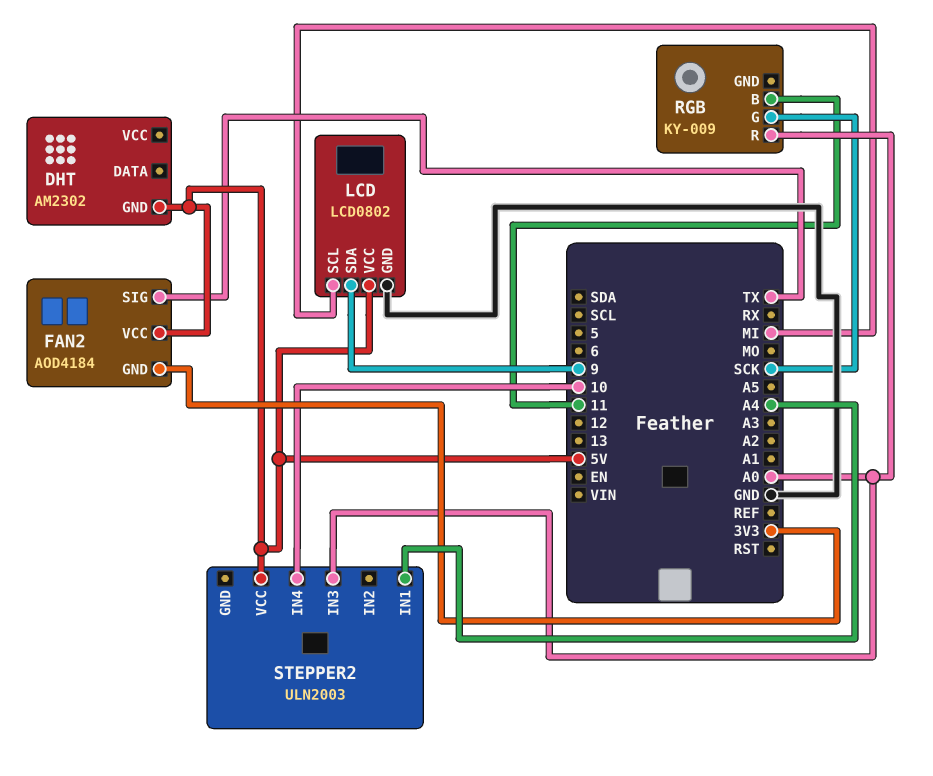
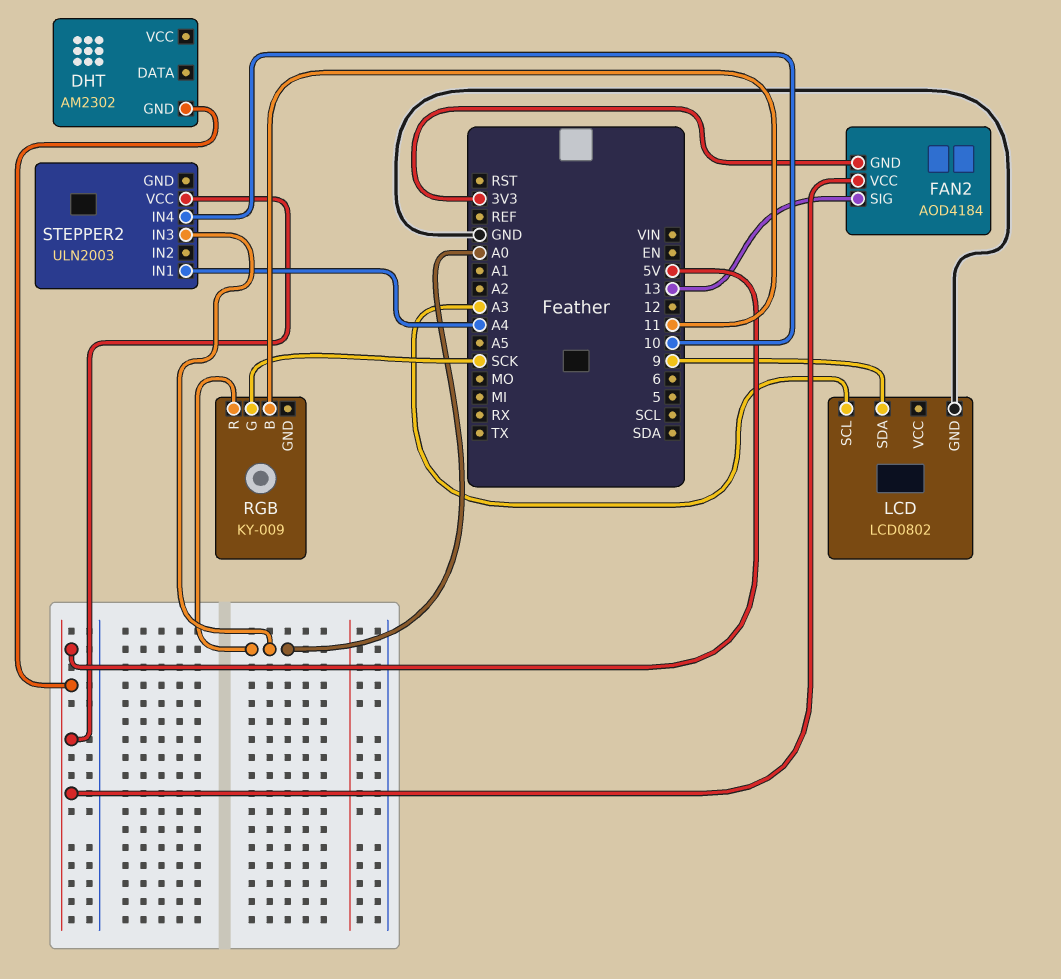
FAN2 pin SIG: TX -> 13
LCD pin SCL: MI -> A3
LCD pin VCC: 5V -> none

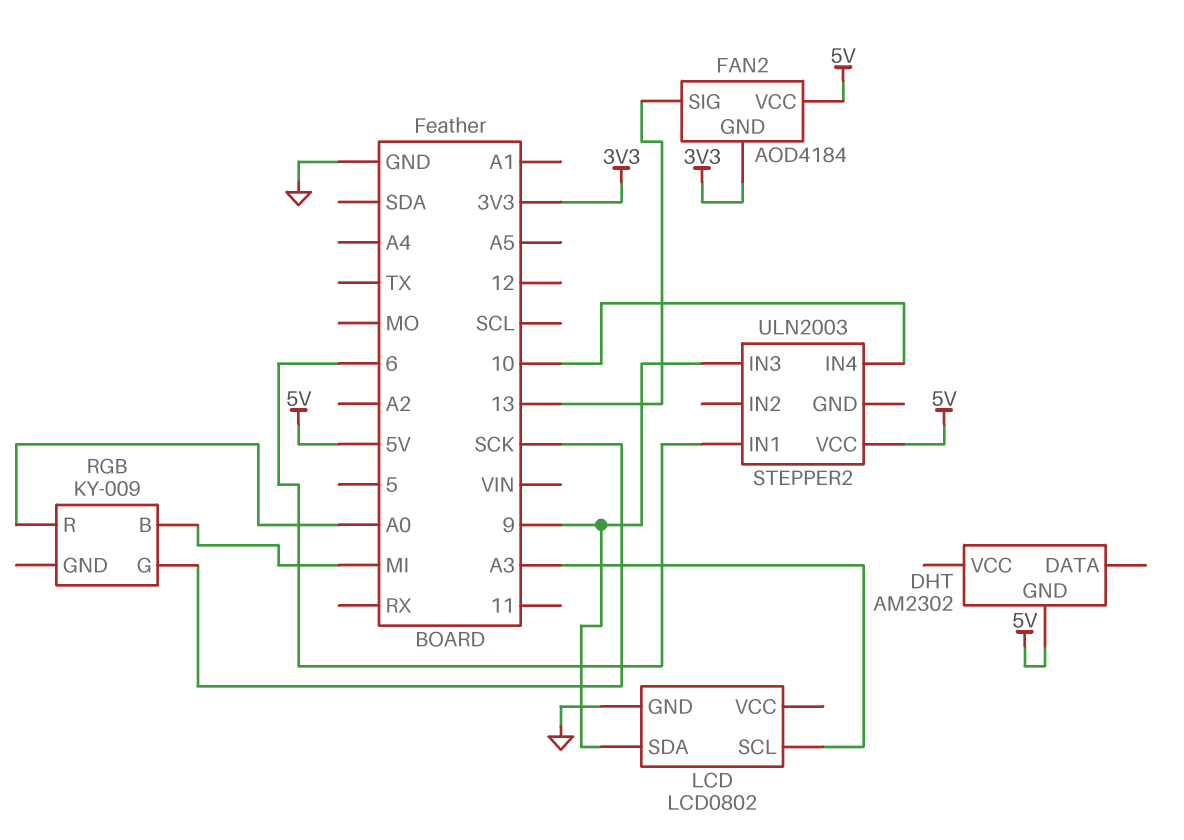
RGB pin B: 11 -> MI
STEPPER2 pin IN1: A4 -> 6
STEPPER2 pin IN3: A0 -> 9

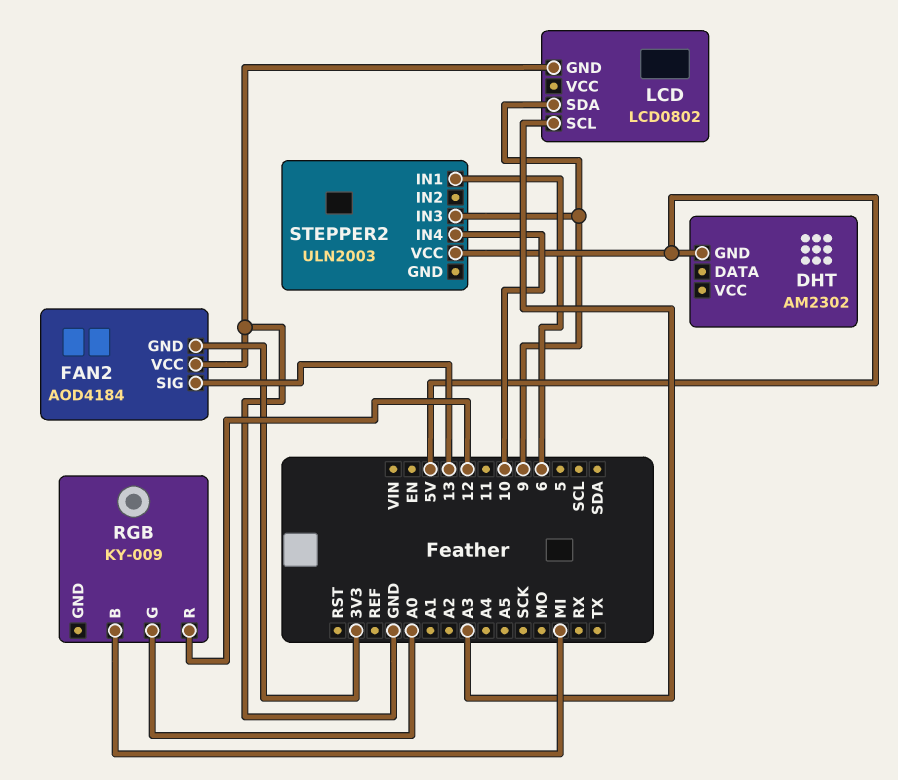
FAN2 pin VCC: 5V -> GND
RGB pin G: SCK -> A0
RGB pin R: A0 -> 12

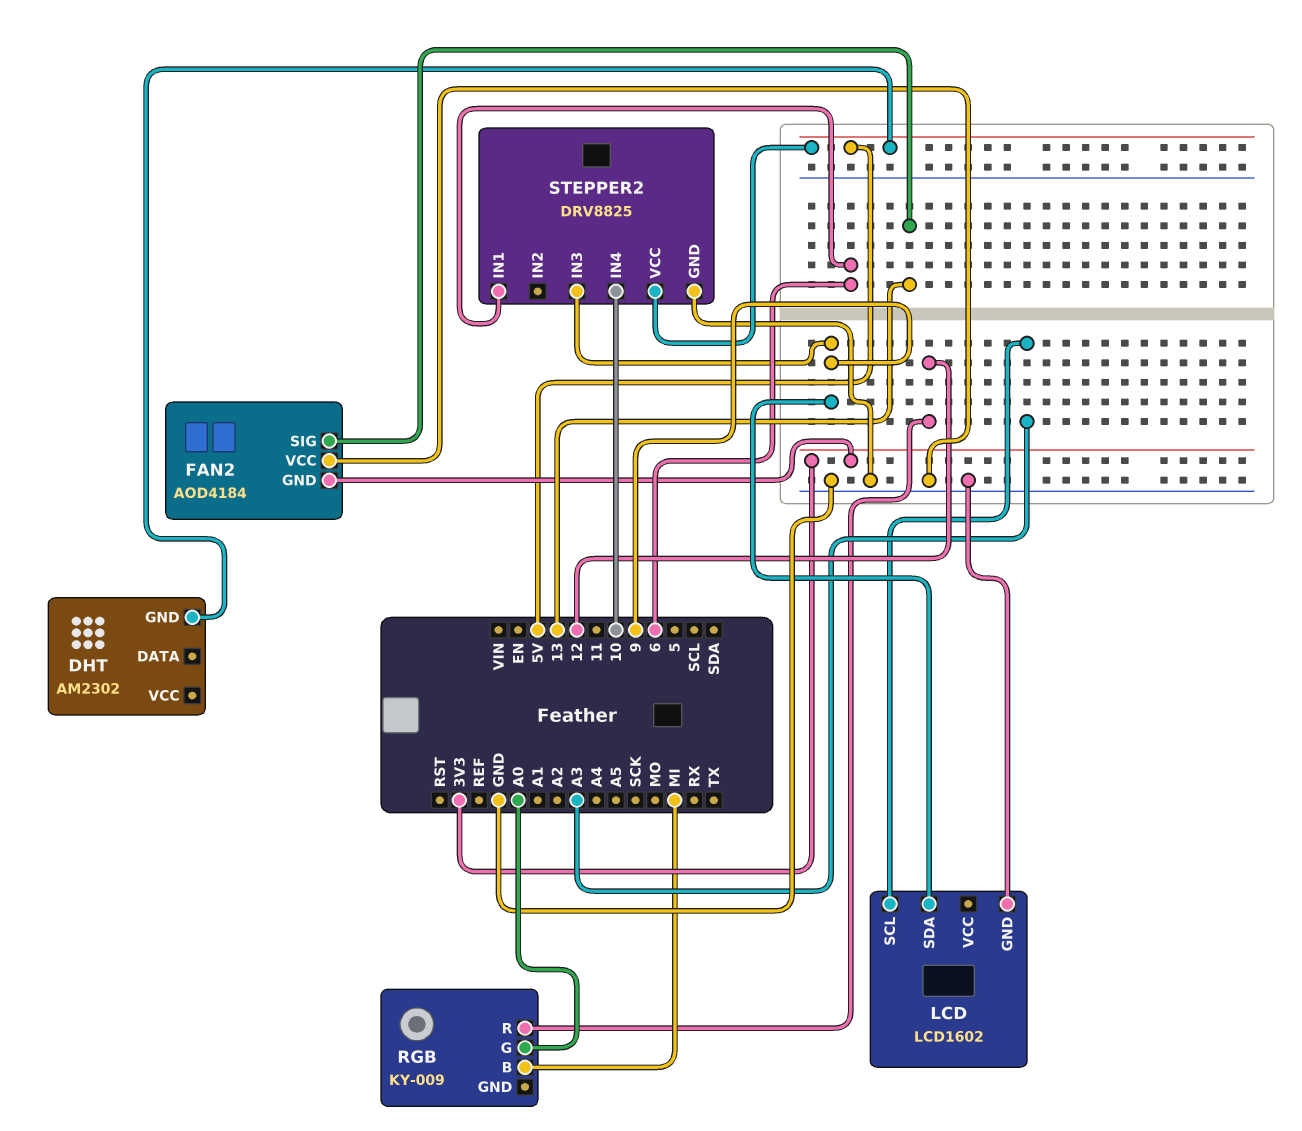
LCD: LCD0802 -> LCD1602
STEPPER2: ULN2003 -> DRV8825
STEPPER2 pin GND: none -> GND

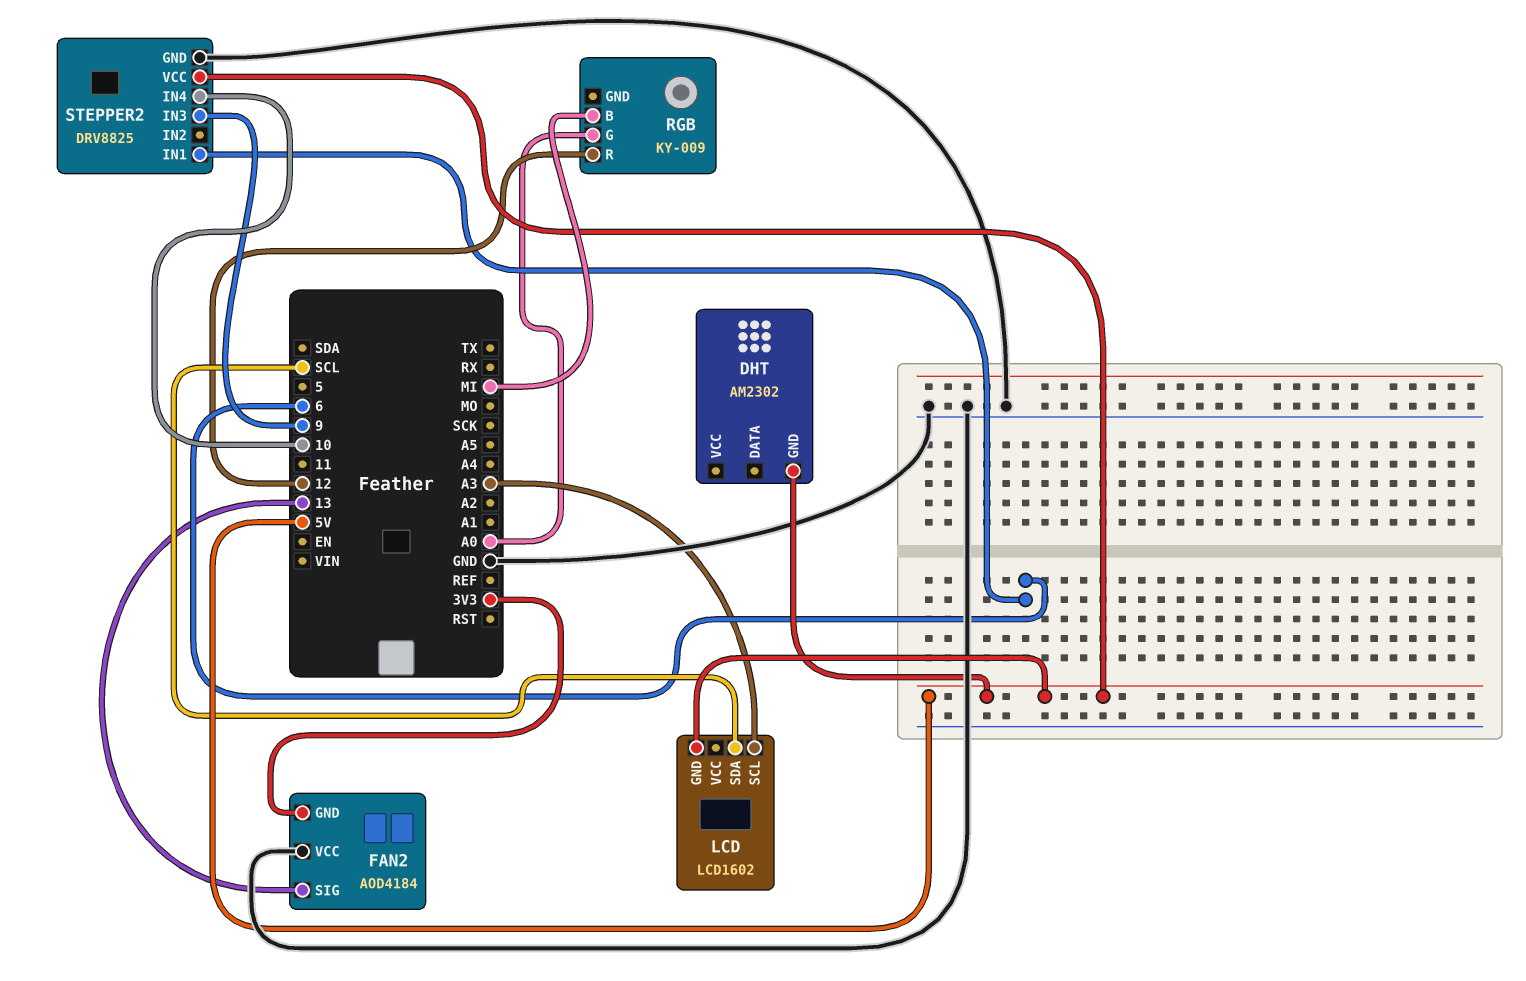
LCD pin GND: GND -> 5V
LCD pin SDA: 9 -> SCL

